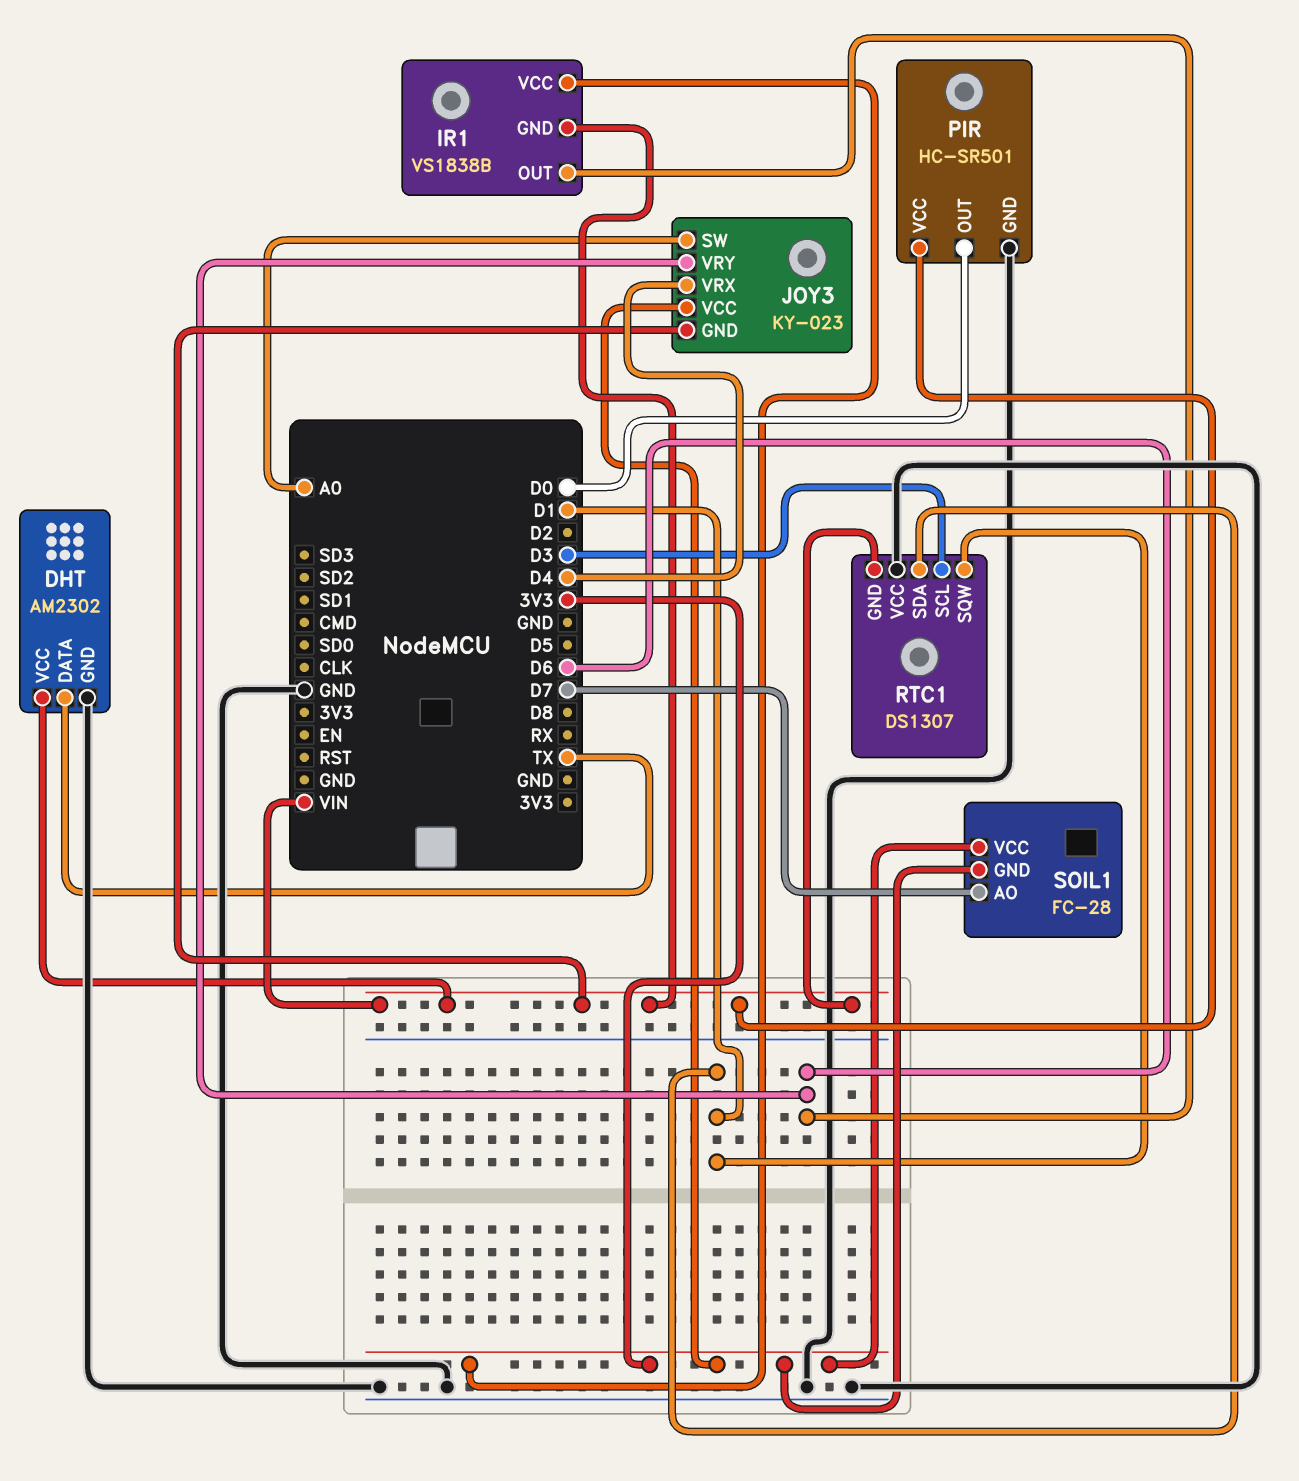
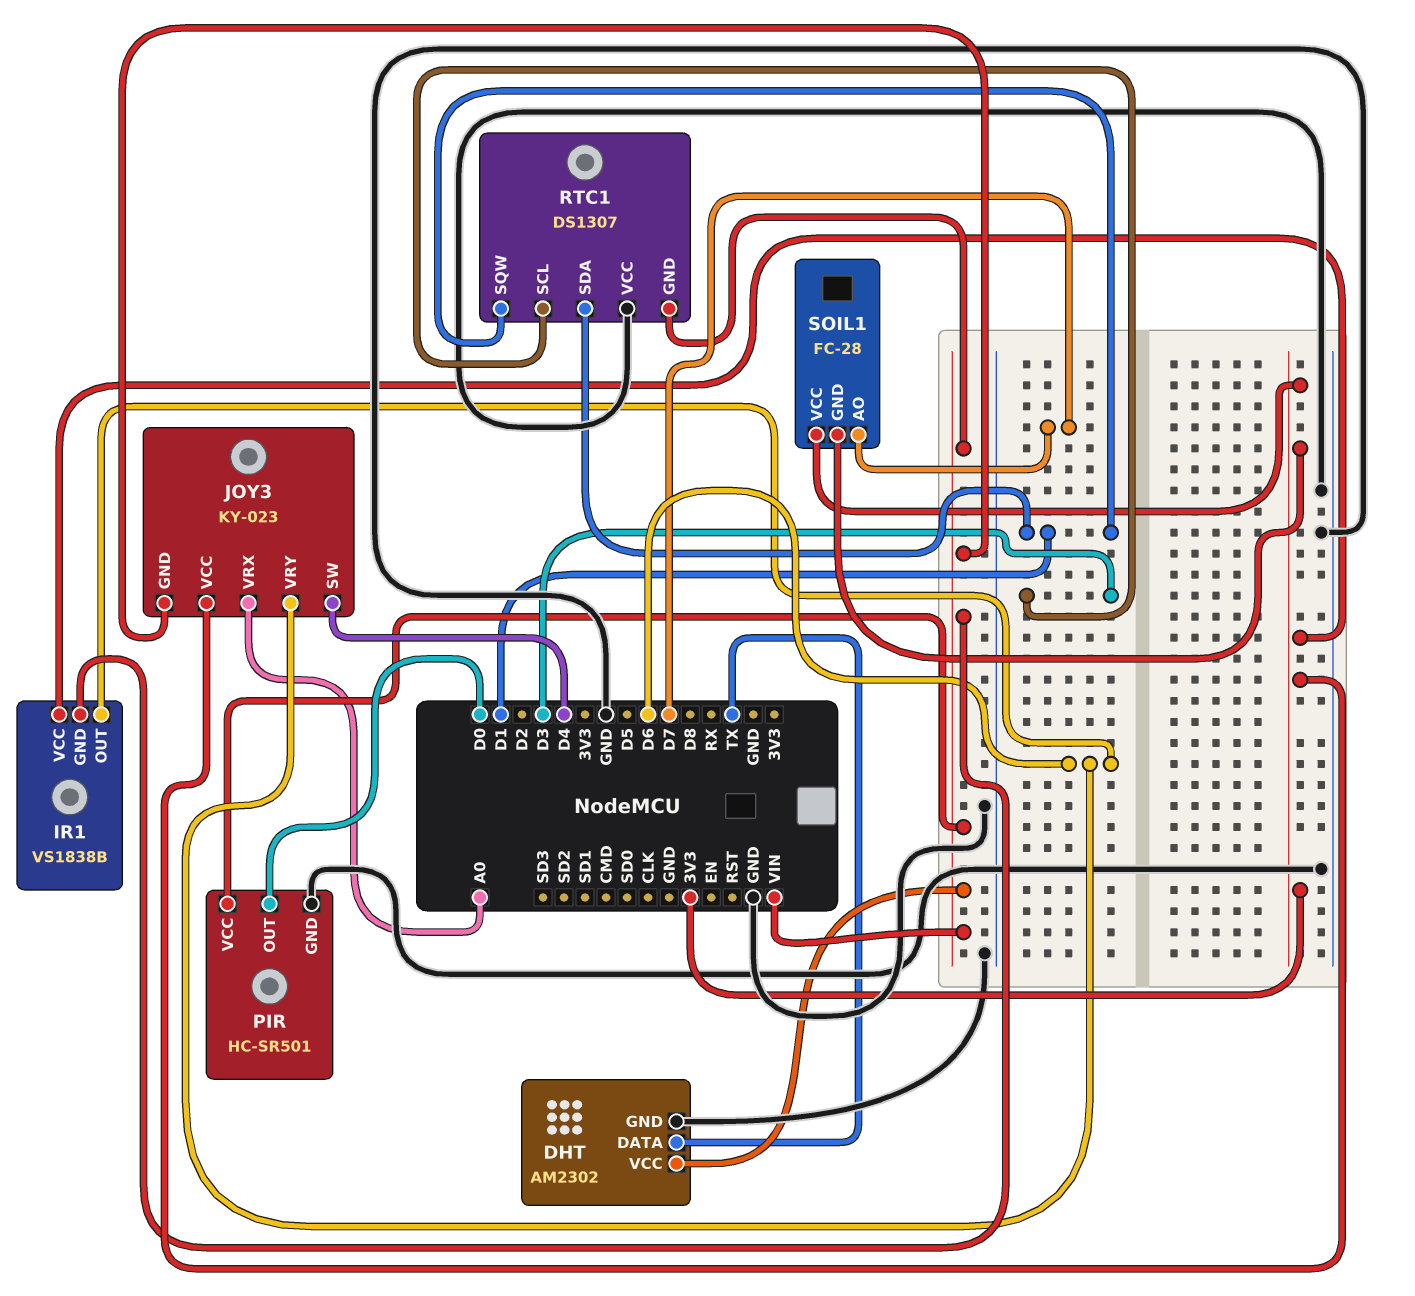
JOY3 pin SW: A0 -> D4
JOY3 pin VRX: D4 -> A0

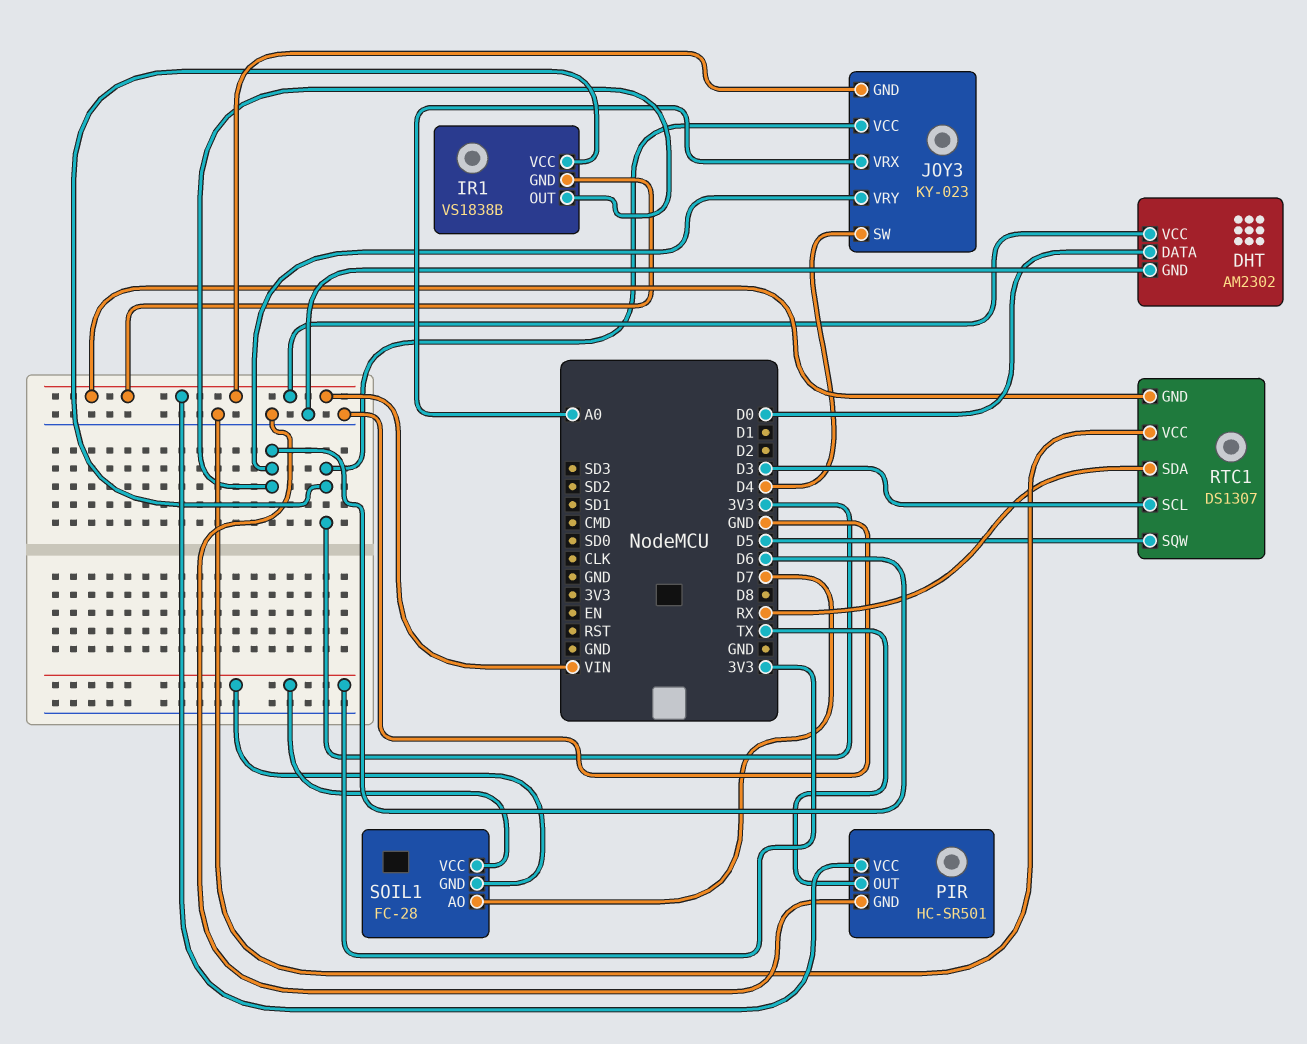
DHT pin DATA: TX -> D0
PIR pin OUT: D0 -> TX
RTC1 pin SDA: D1 -> RX
RTC1 pin SQW: D1 -> D5

